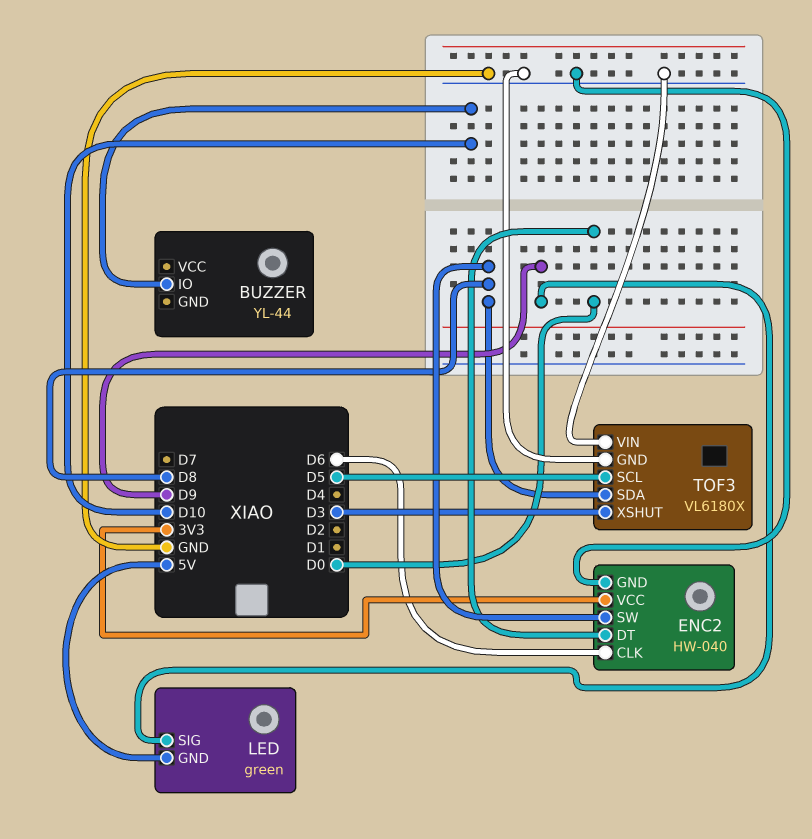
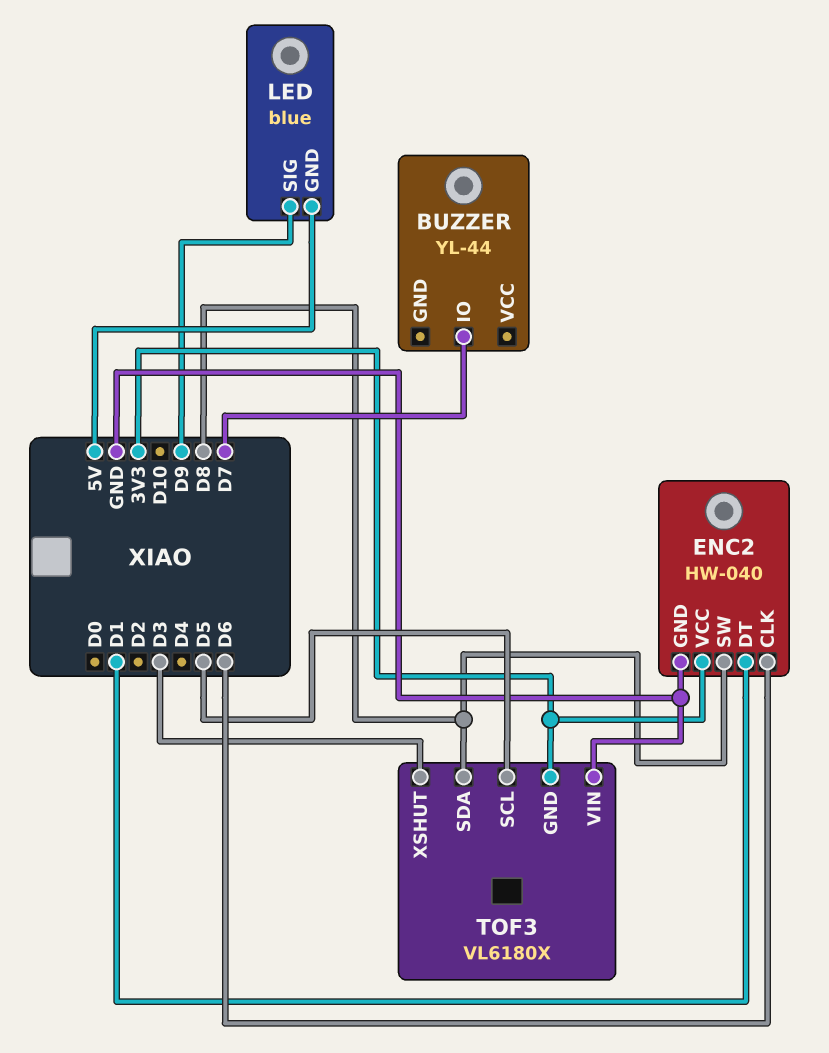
BUZZER pin IO: D10 -> D7
ENC2 pin DT: D0 -> D1
LED: green -> blue
TOF3 pin GND: GND -> 3V3

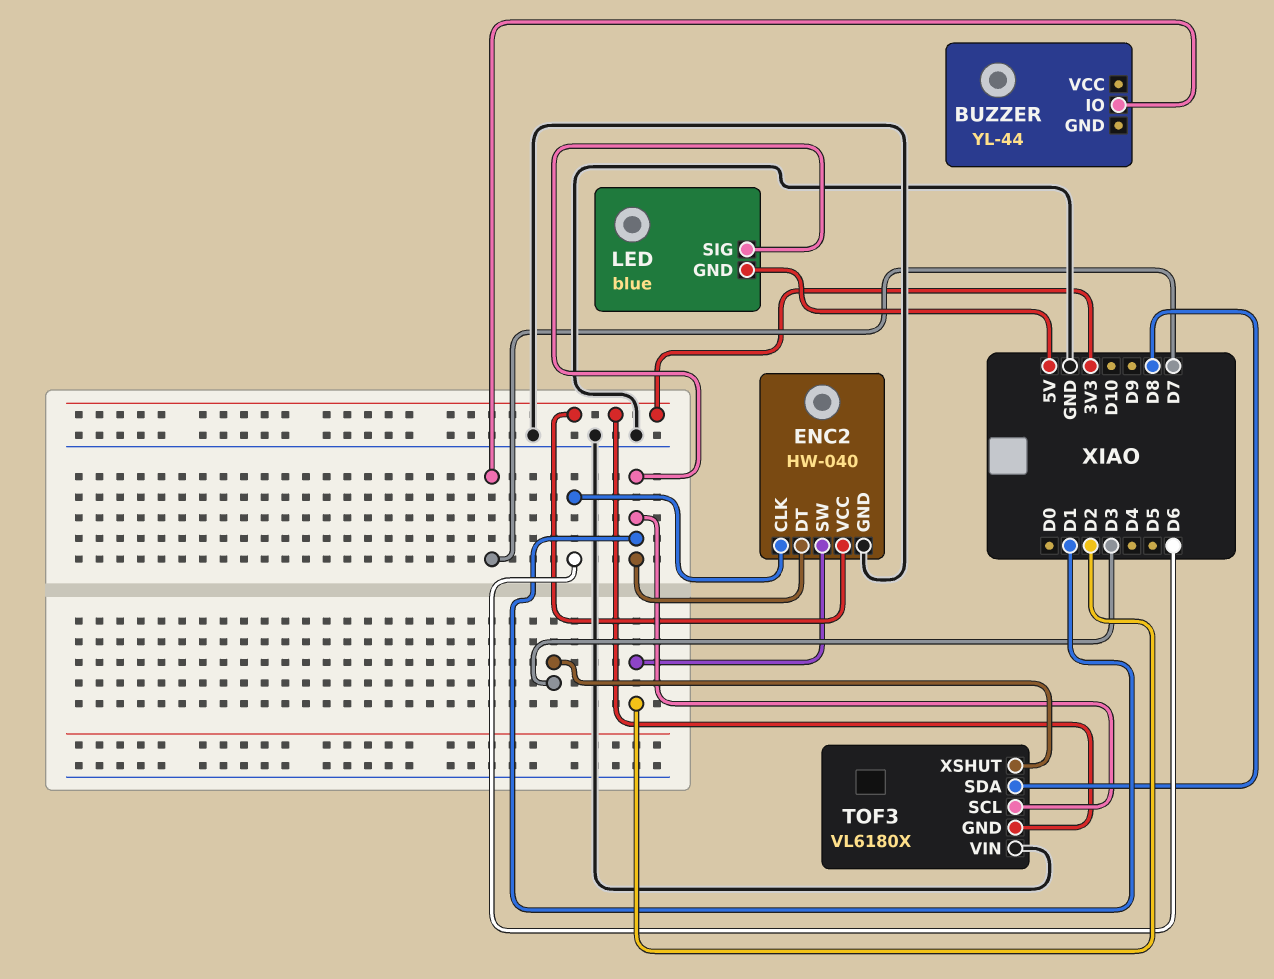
ENC2 pin SW: D8 -> D2
LED pin SIG: D9 -> D1
TOF3 pin SCL: D5 -> D1

